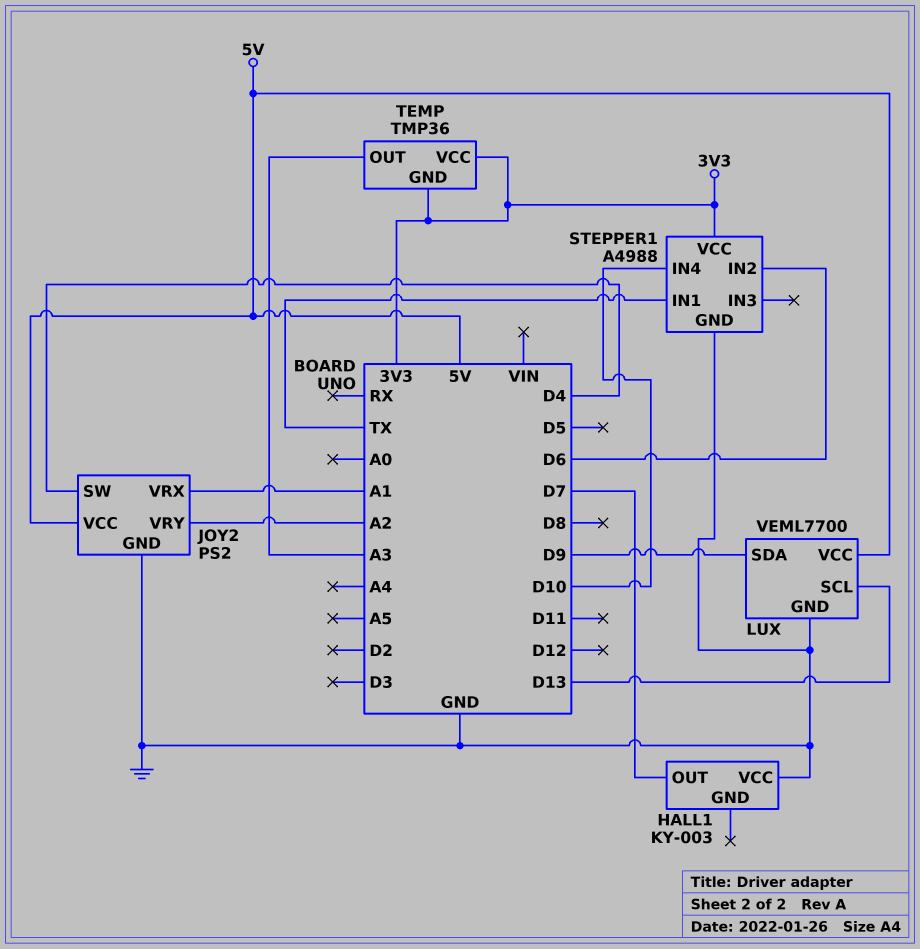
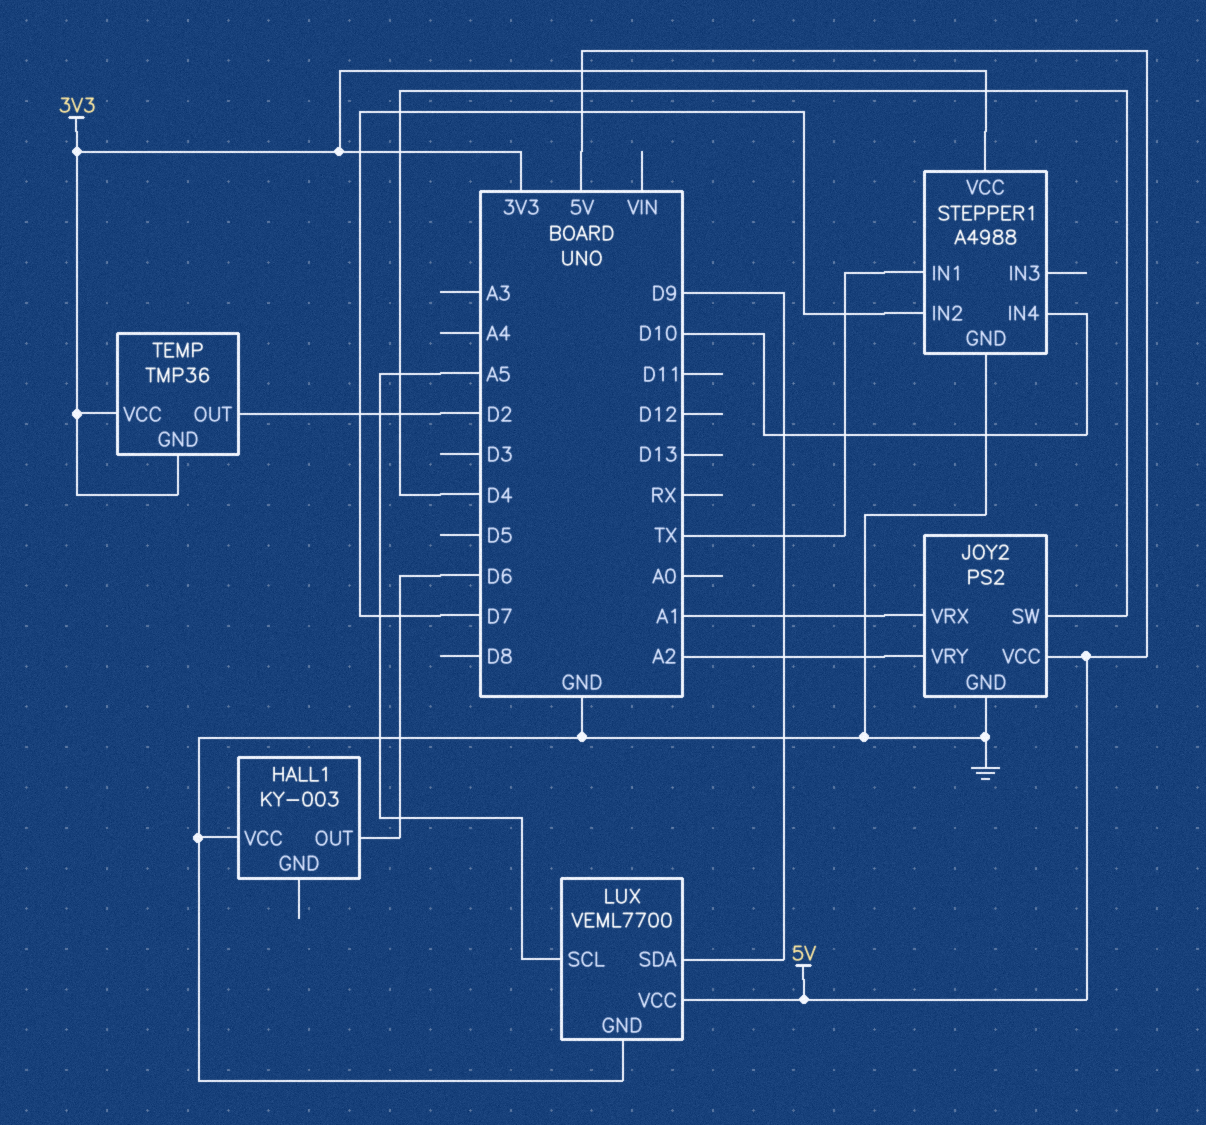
HALL1 pin OUT: D7 -> D6
LUX pin SCL: D13 -> A5
STEPPER1 pin IN2: D6 -> D7
TEMP pin OUT: A3 -> D2

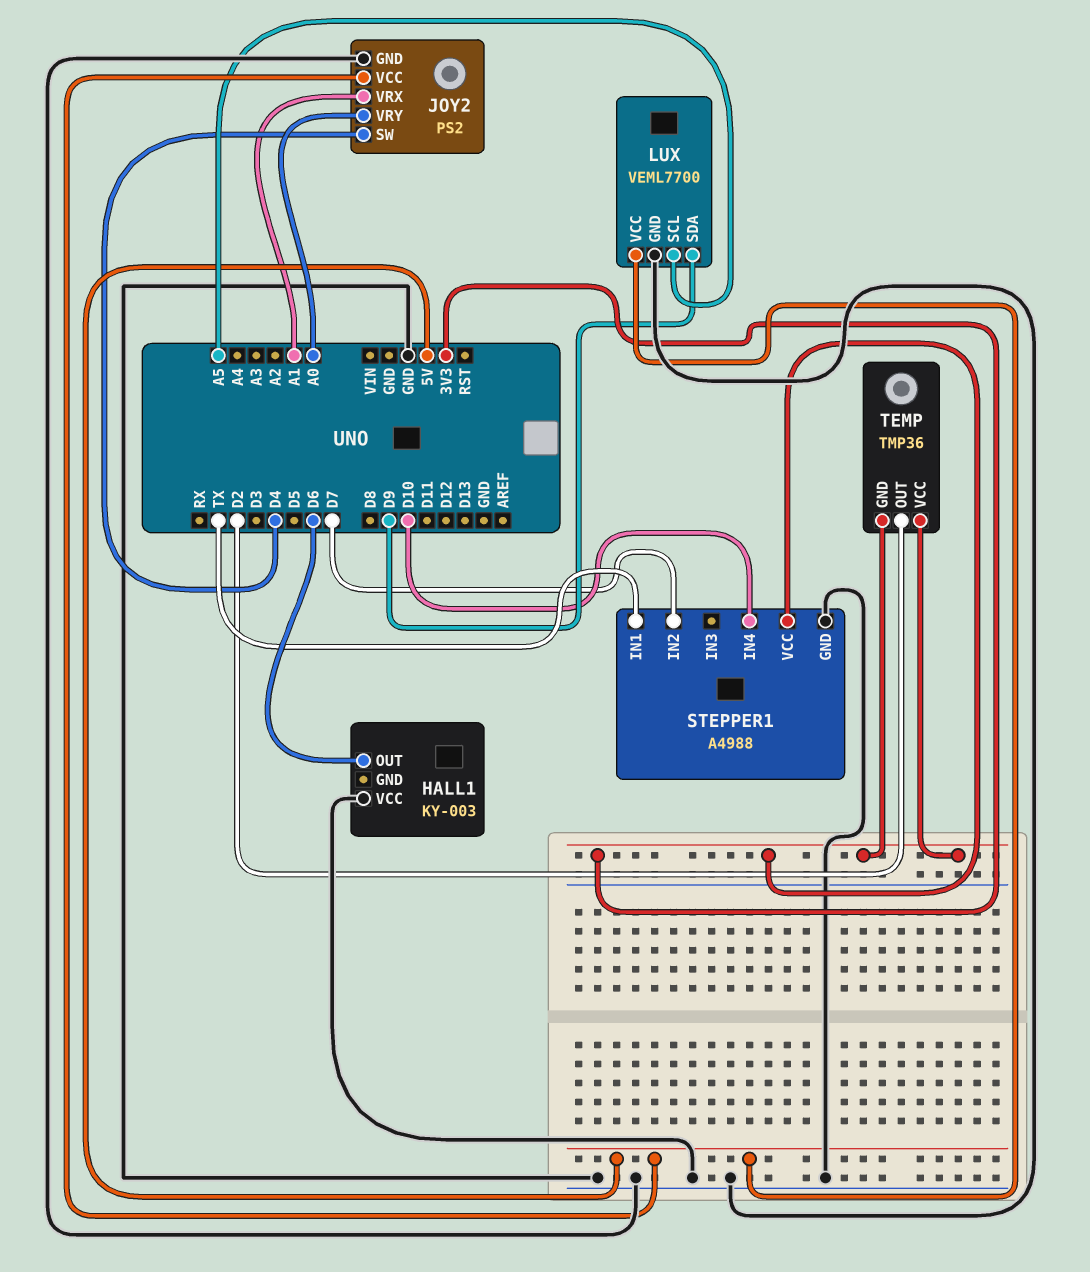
JOY2 pin VRY: A2 -> A0

